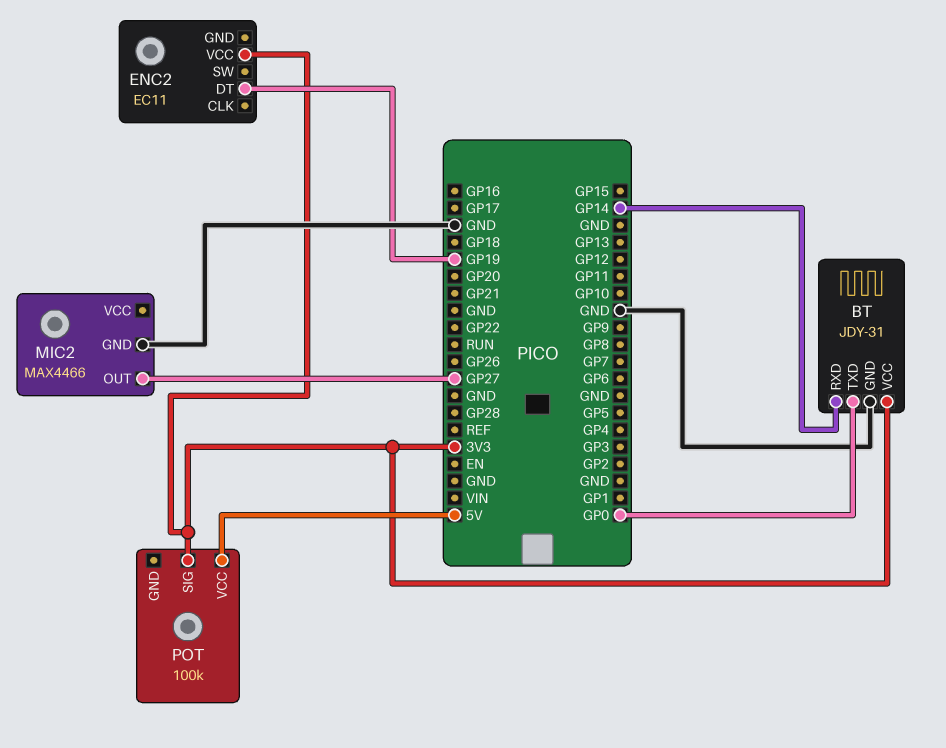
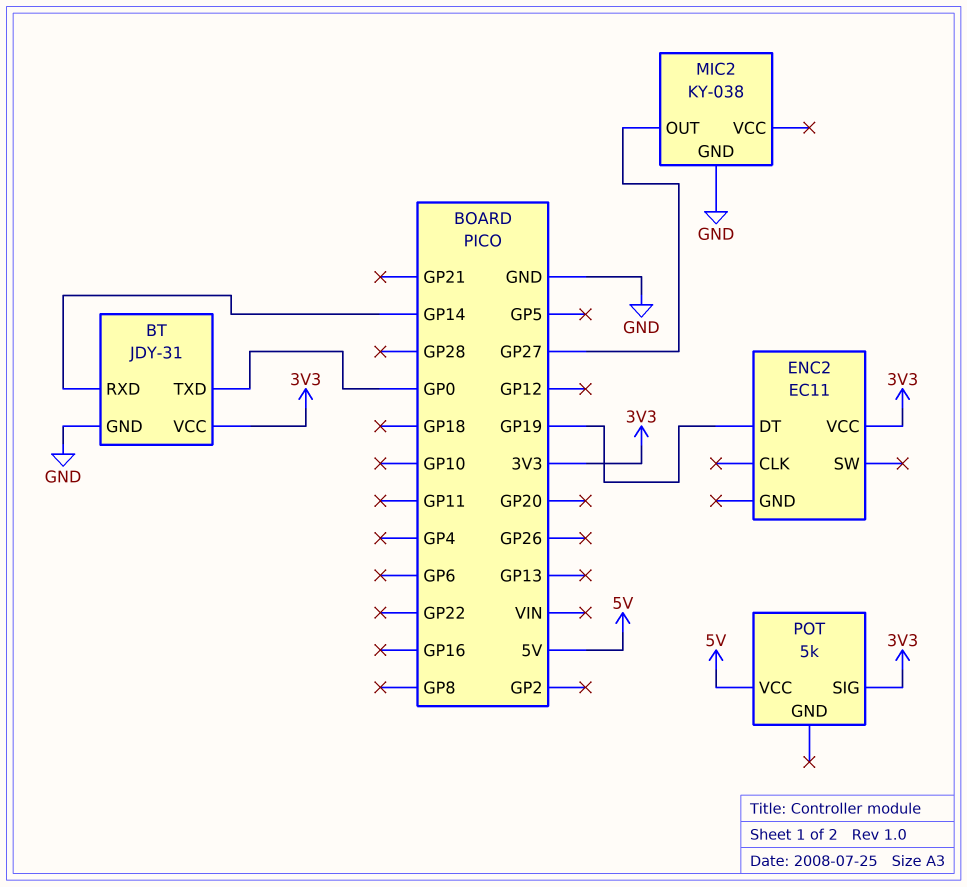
MIC2: MAX4466 -> KY-038
POT: 100k -> 5k

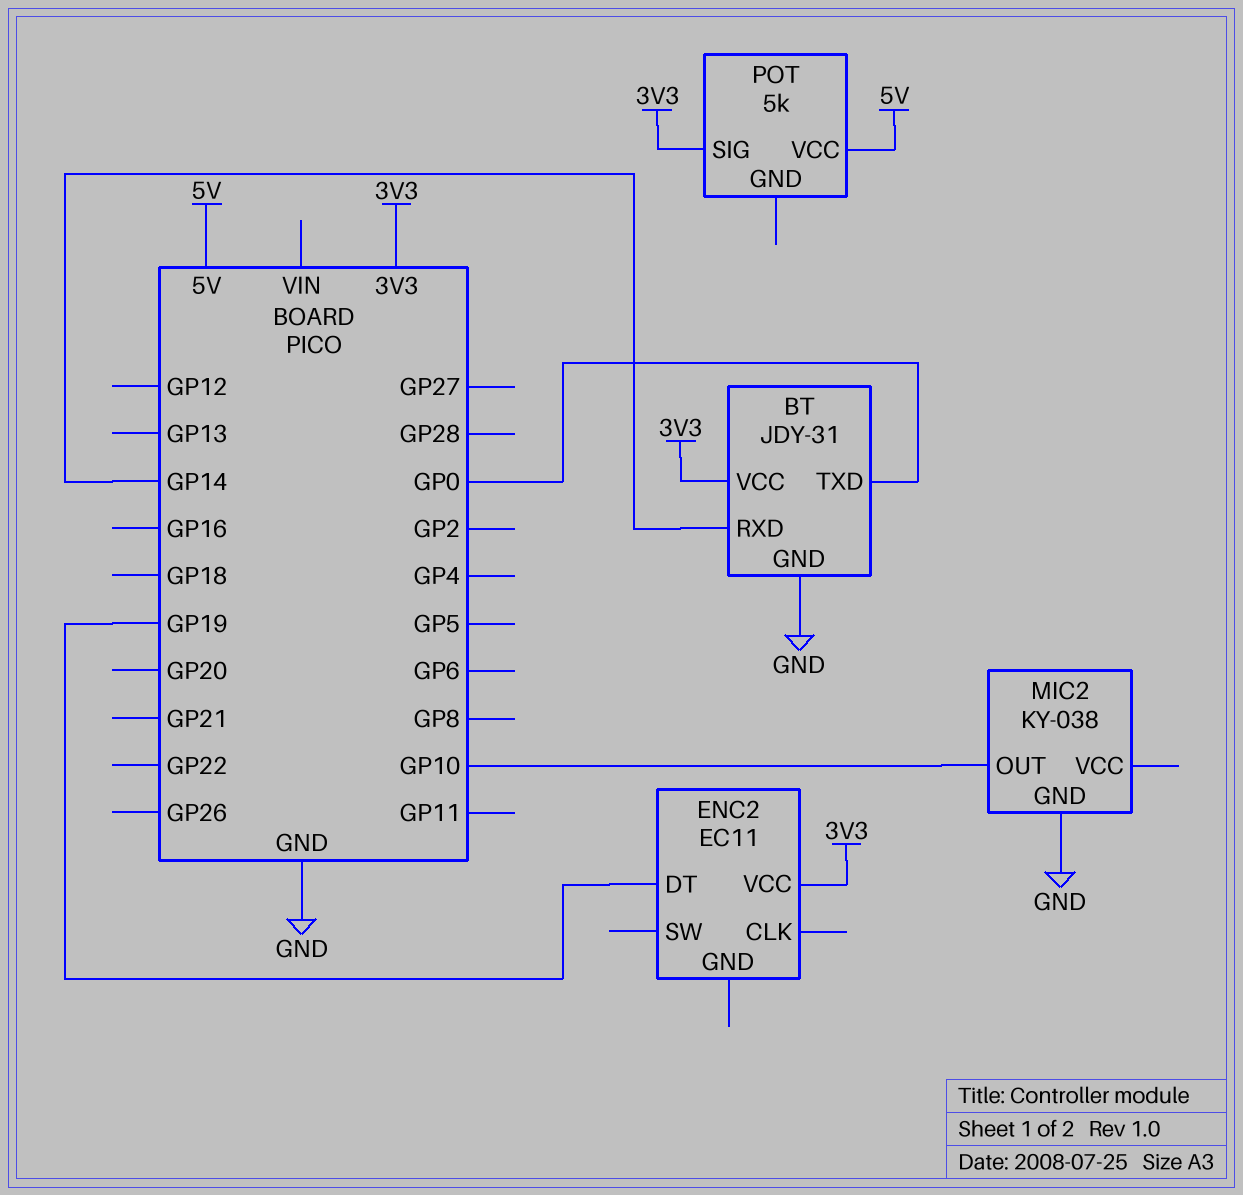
MIC2 pin OUT: GP27 -> GP10

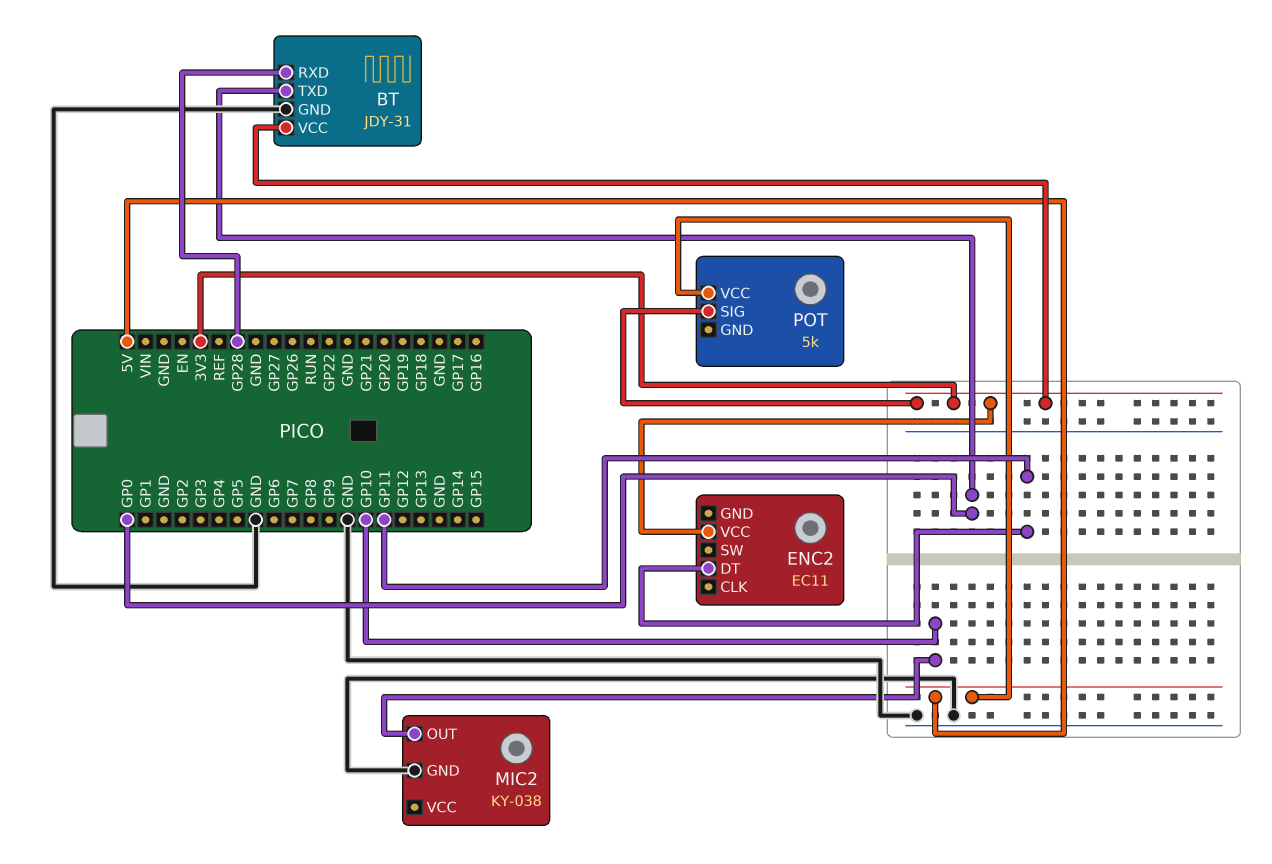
BT pin RXD: GP14 -> GP28
ENC2 pin DT: GP19 -> GP11

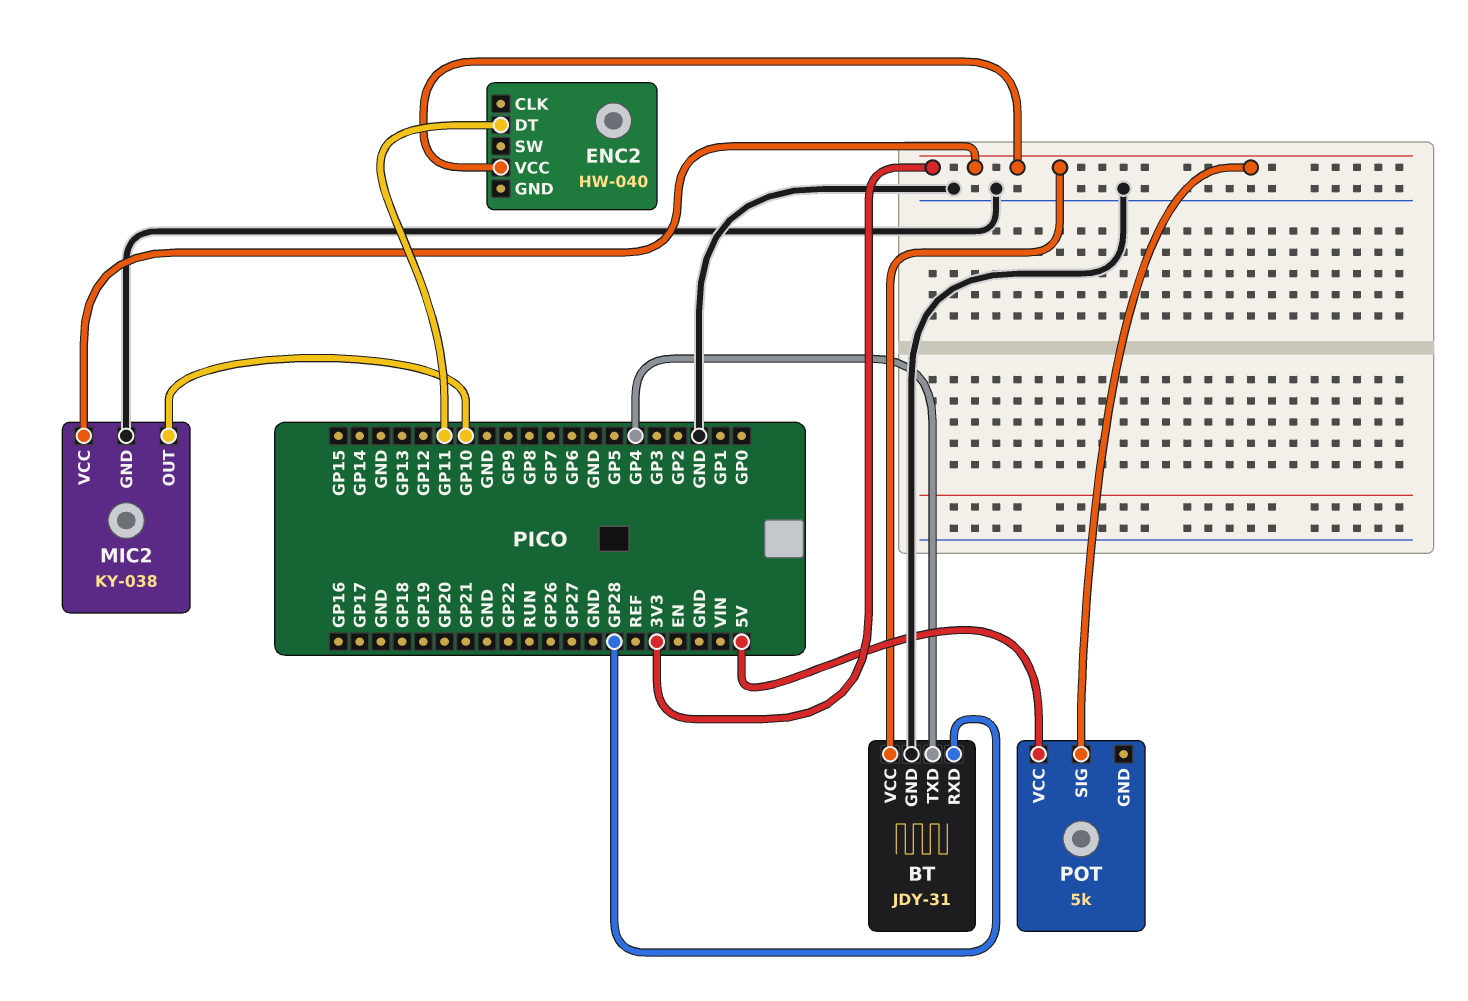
BT pin TXD: GP0 -> GP4
ENC2: EC11 -> HW-040
MIC2 pin VCC: none -> 3V3

